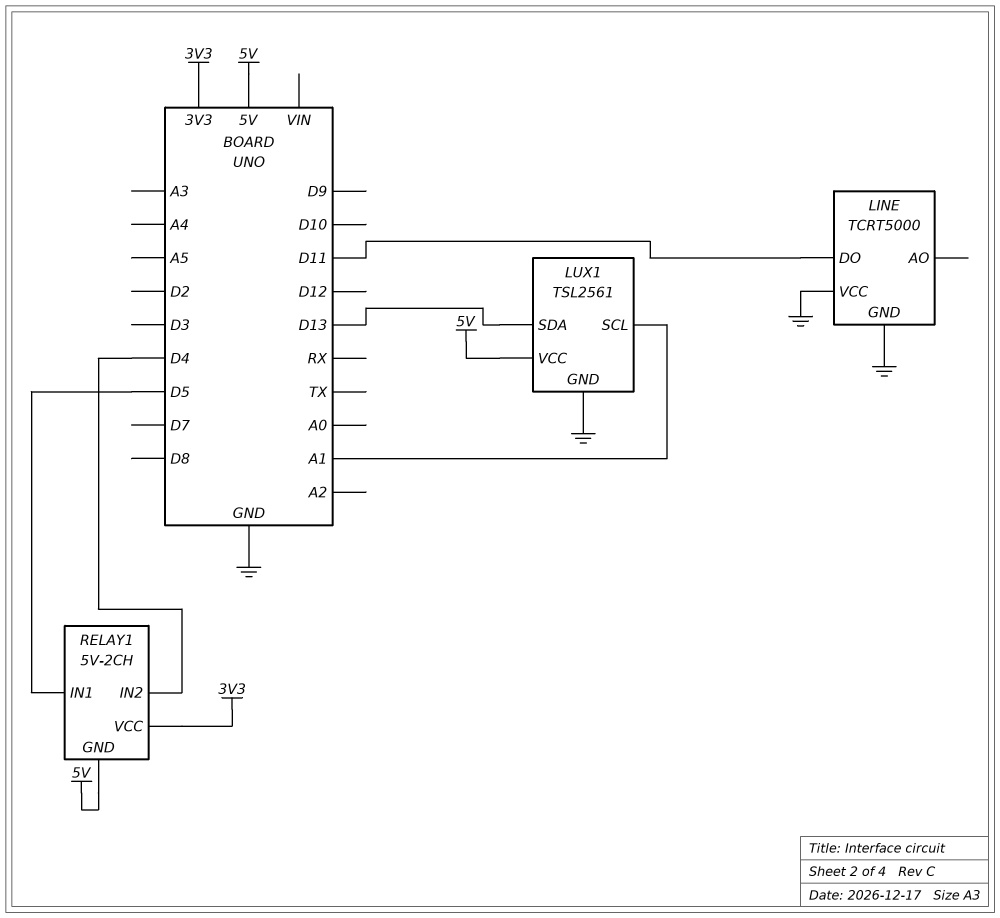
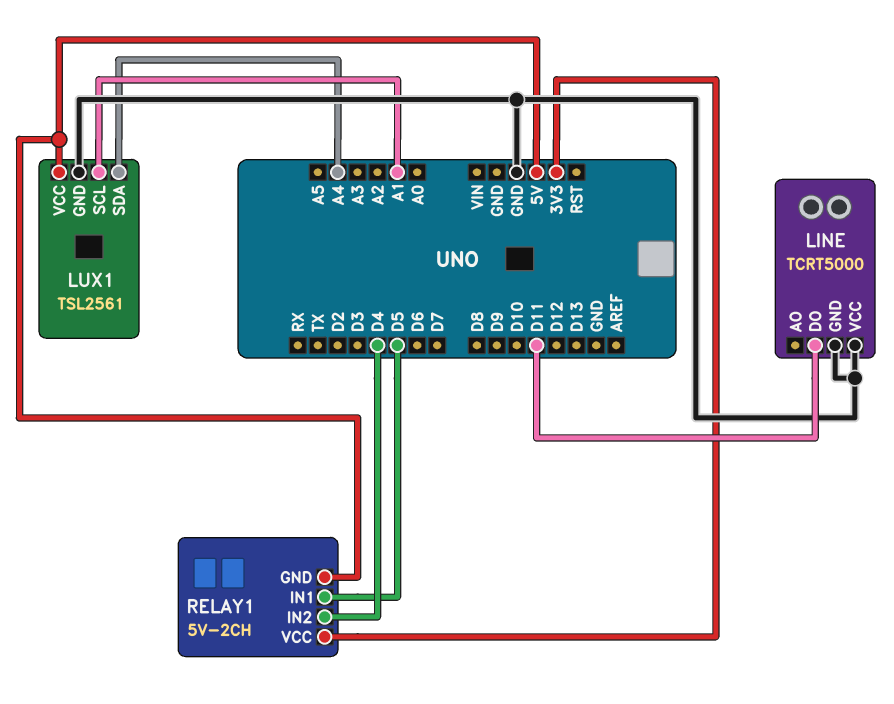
LUX1 pin SDA: D13 -> A4

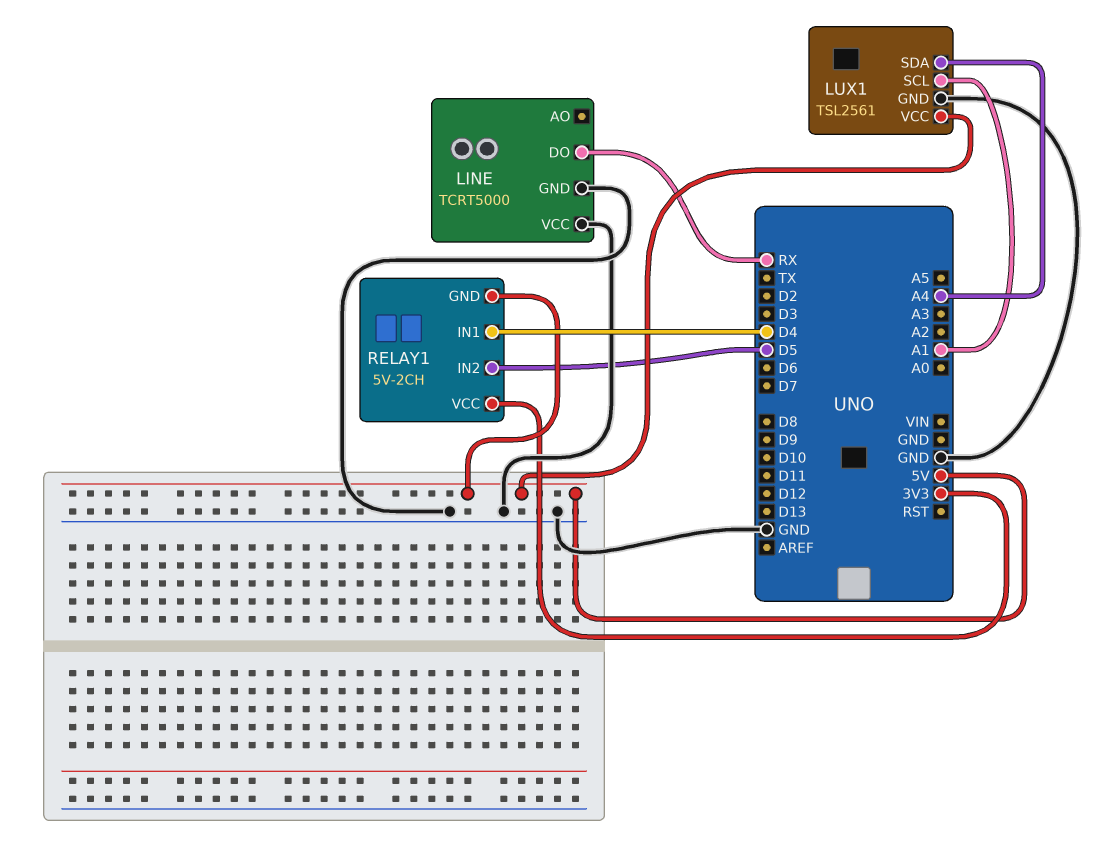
LINE pin DO: D11 -> RX
RELAY1 pin IN1: D5 -> D4
RELAY1 pin IN2: D4 -> D5

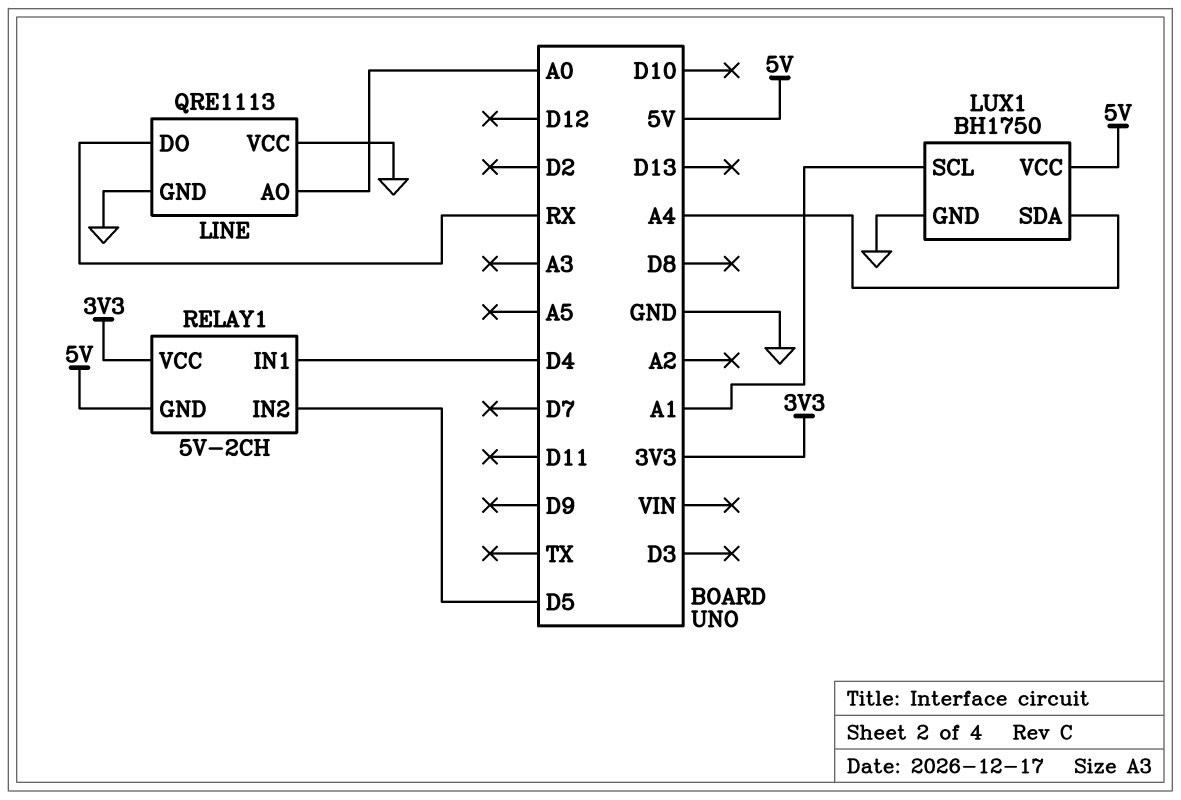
LINE: TCRT5000 -> QRE1113
LINE pin AO: none -> A0
LUX1: TSL2561 -> BH1750

